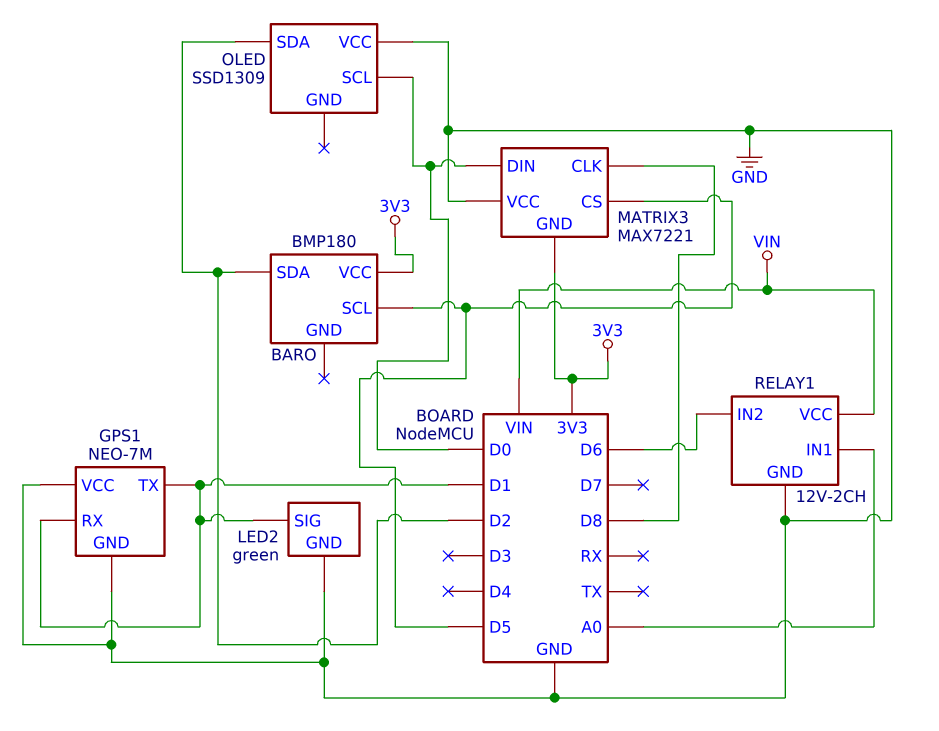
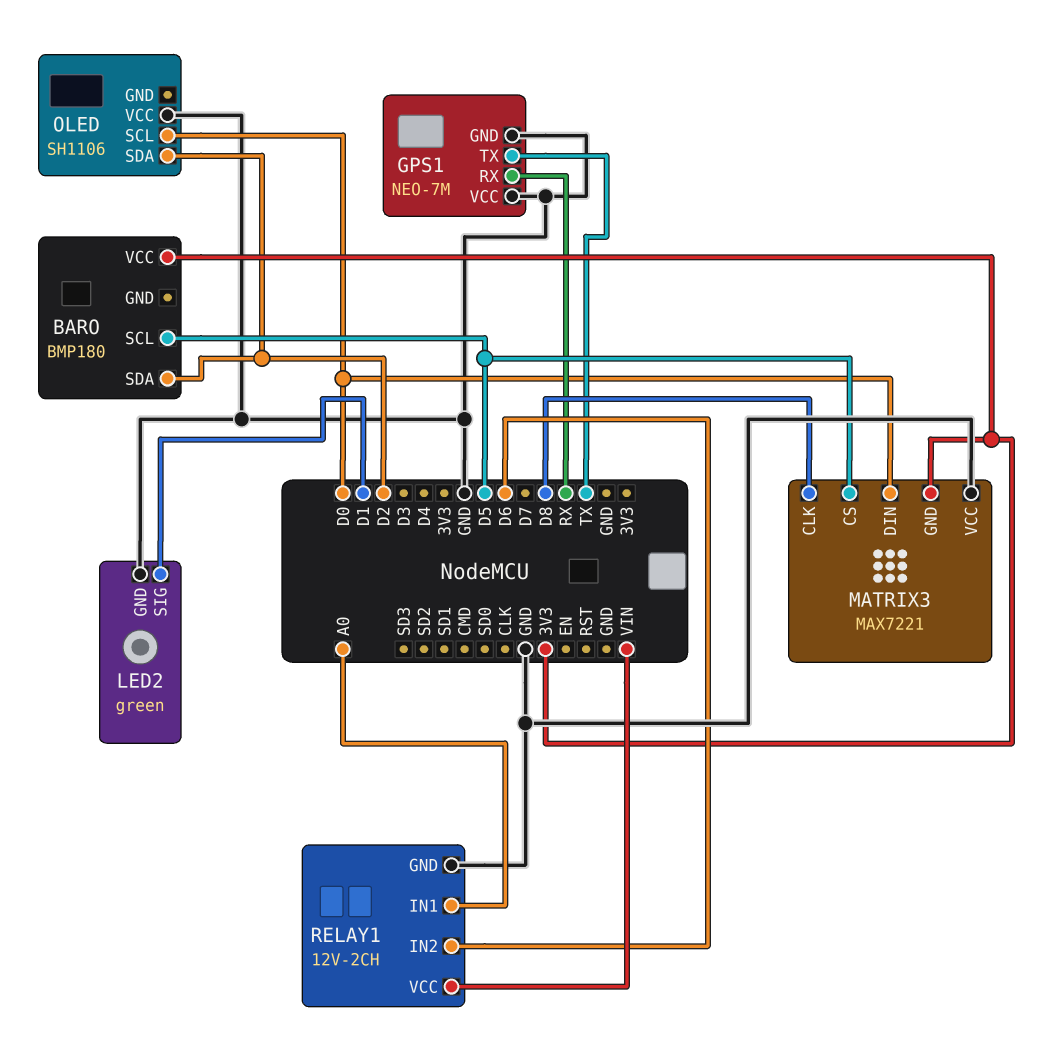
GPS1 pin RX: D1 -> RX
GPS1 pin TX: D1 -> TX
OLED: SSD1309 -> SH1106

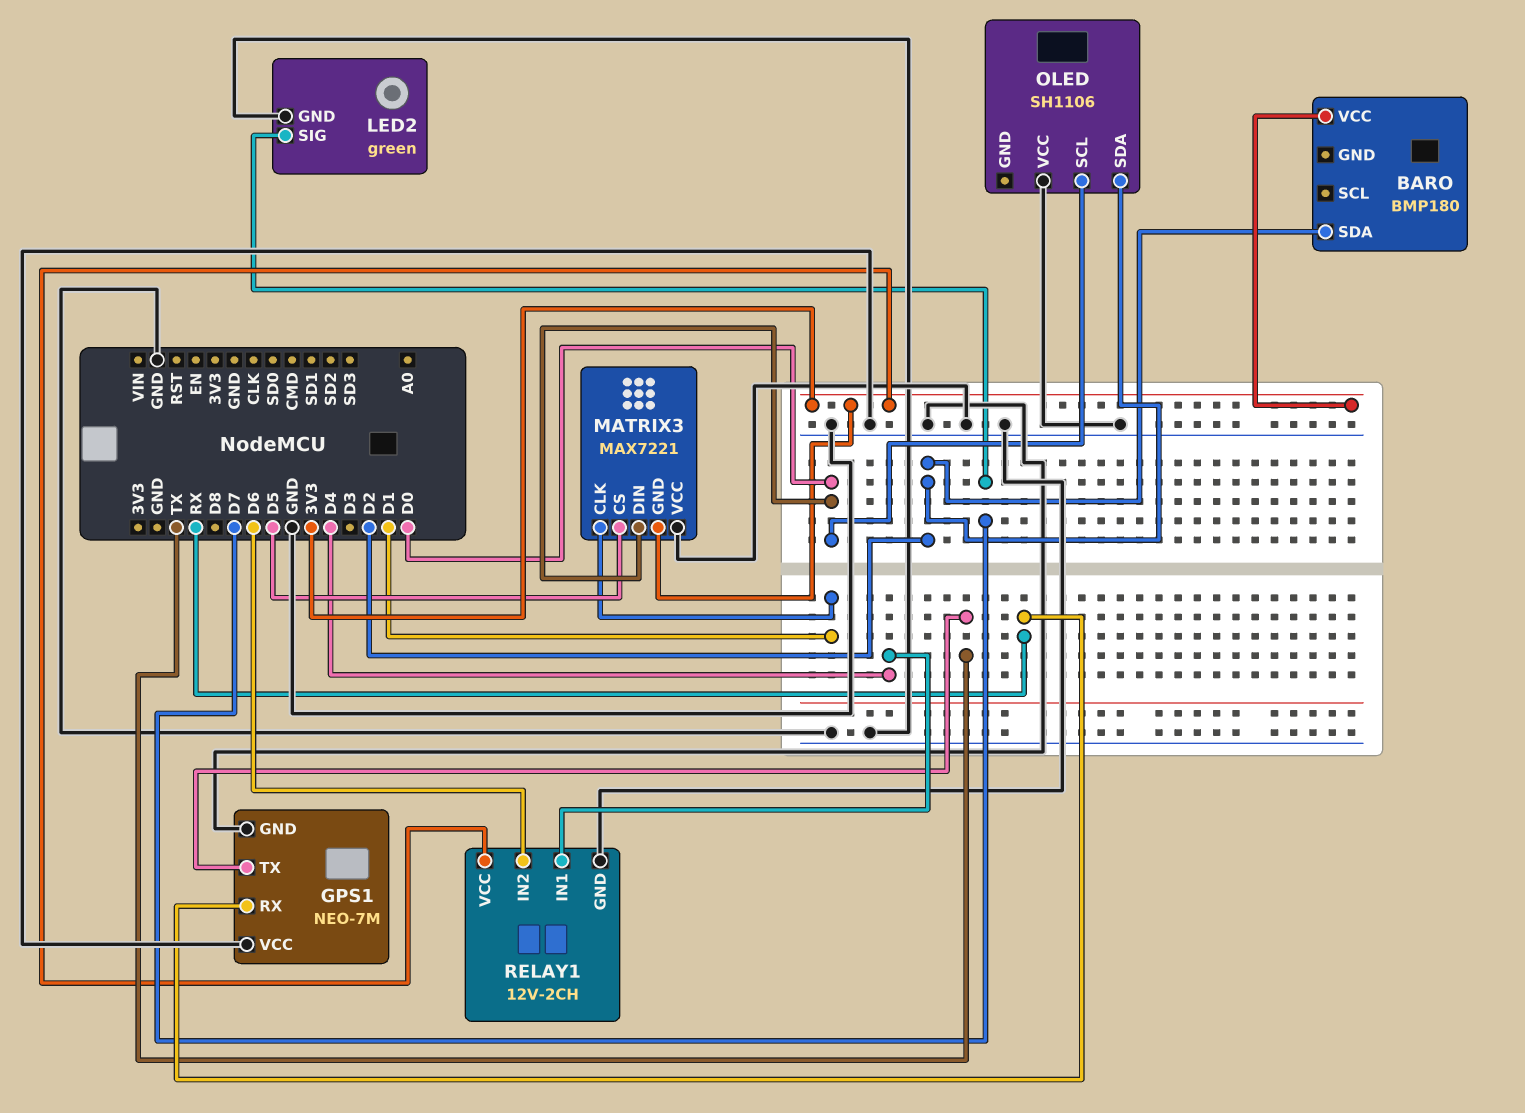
BARO pin SCL: D5 -> none
LED2 pin SIG: D1 -> D7
MATRIX3 pin CLK: D8 -> D1
RELAY1 pin IN1: A0 -> D4
RELAY1 pin VCC: VIN -> 3V3

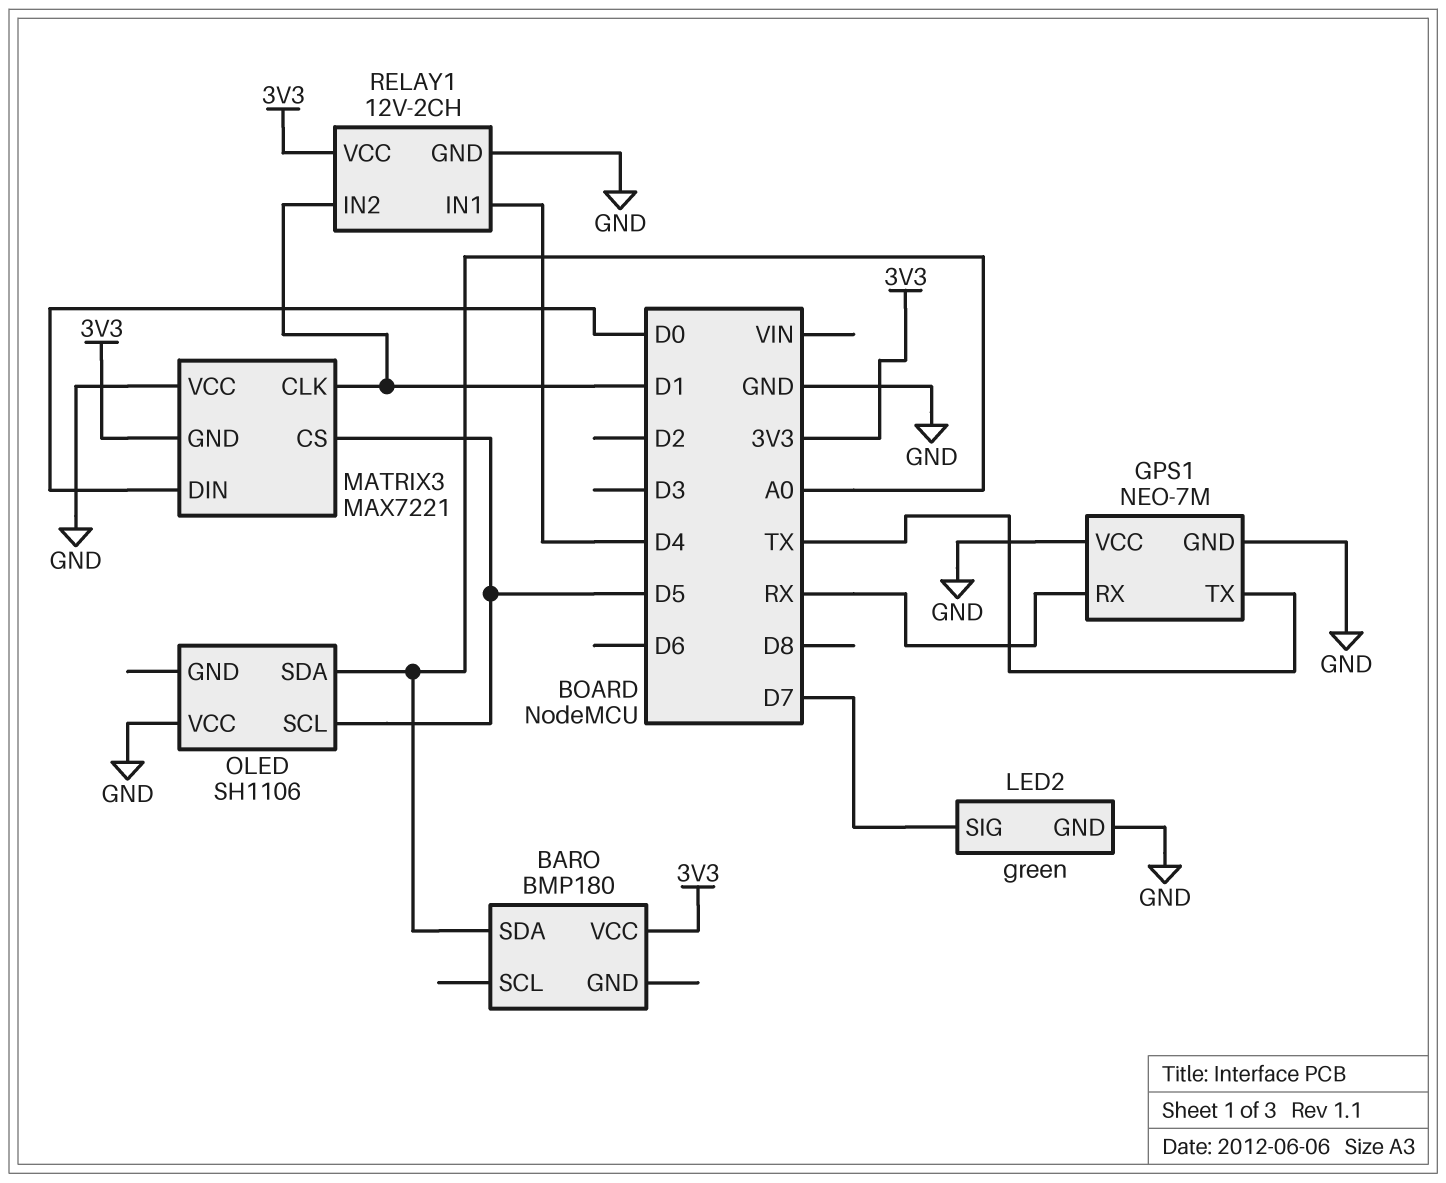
BARO pin SDA: D2 -> A0
OLED pin SCL: D0 -> D5
OLED pin SDA: D2 -> A0
RELAY1 pin IN2: D6 -> D1

